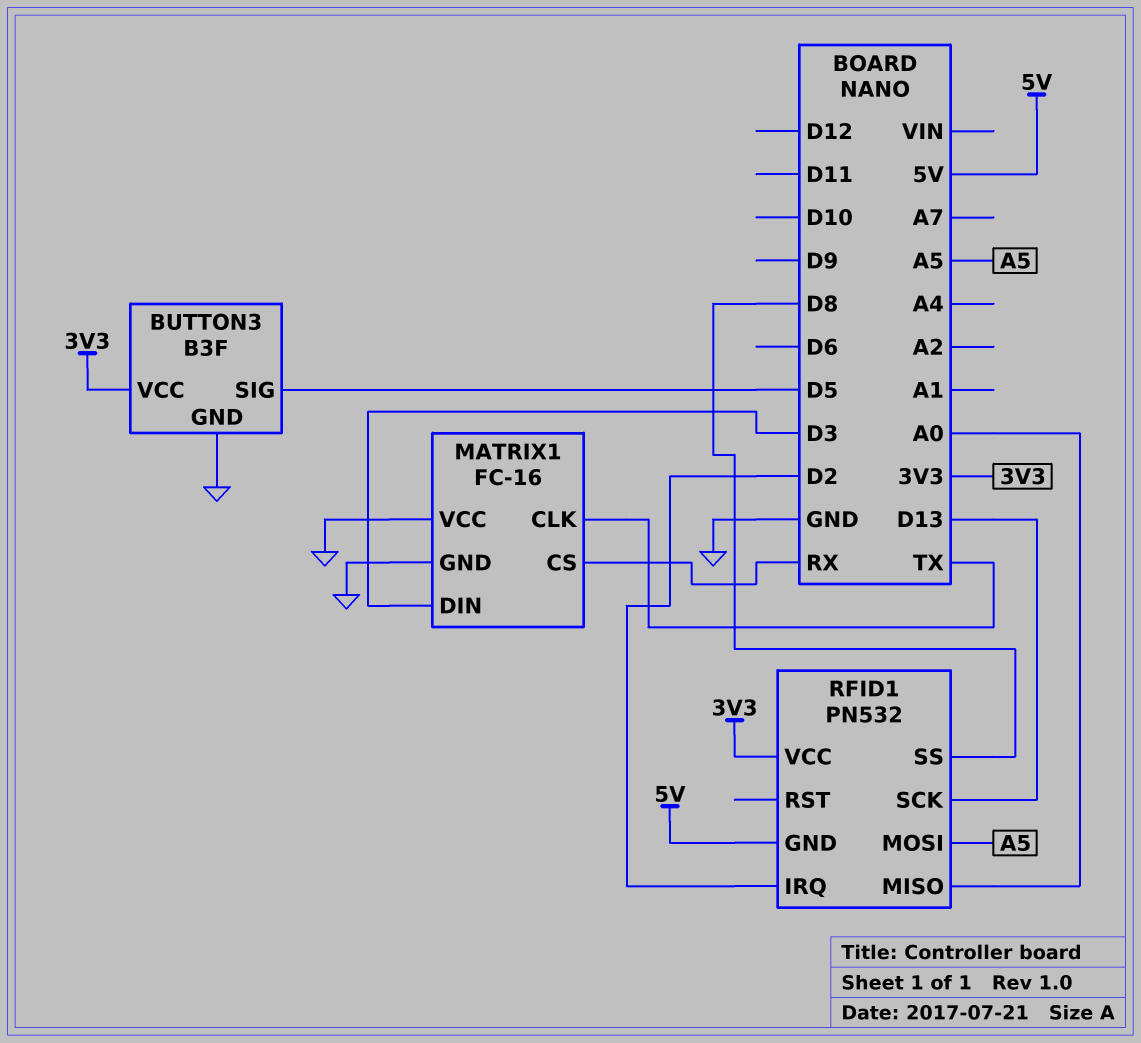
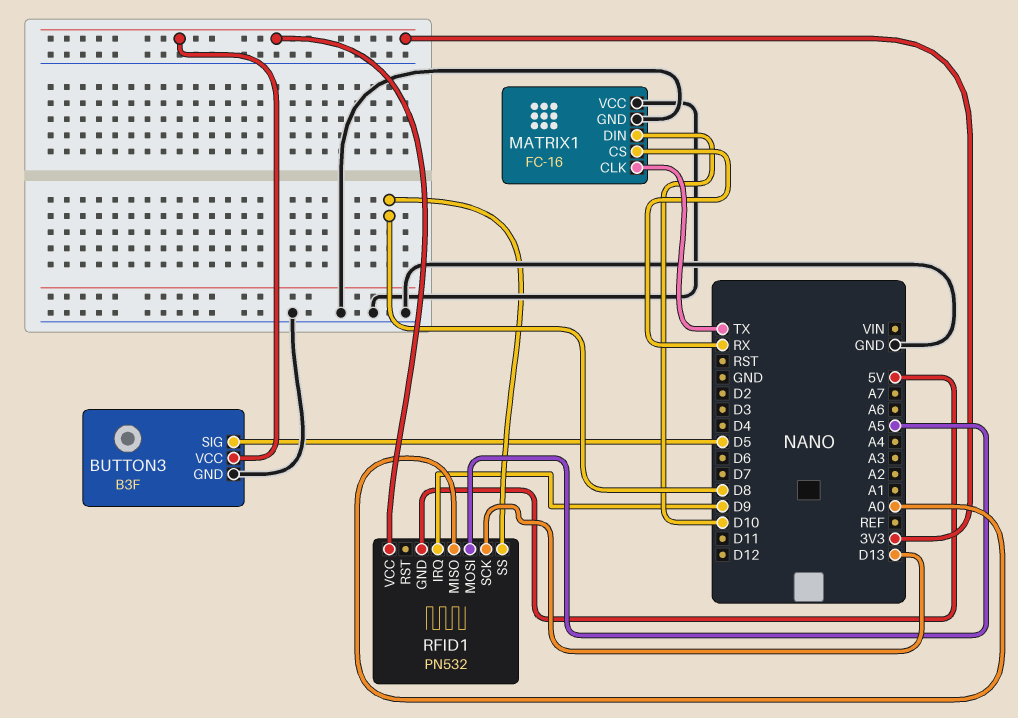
MATRIX1 pin DIN: D3 -> D10
RFID1 pin IRQ: D2 -> D9

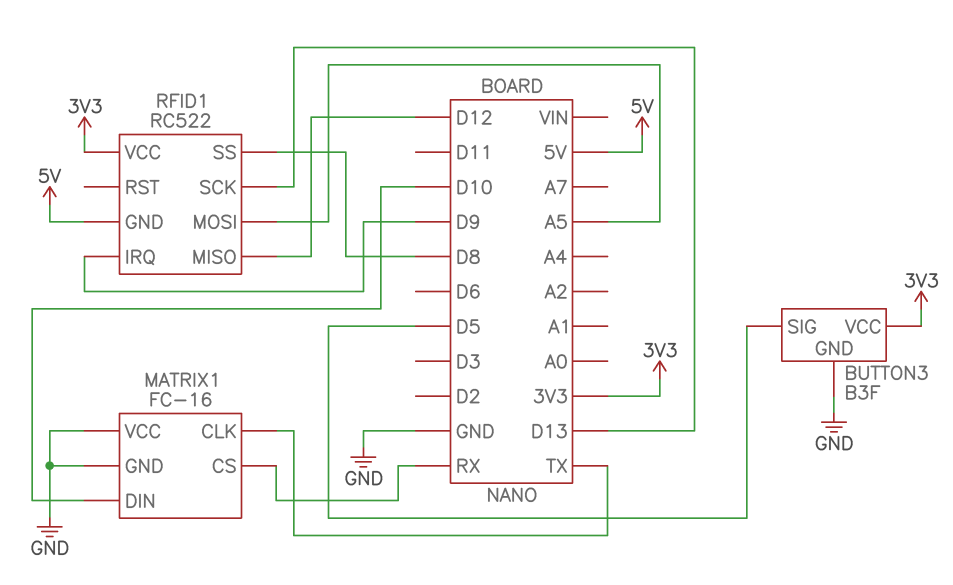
RFID1: PN532 -> RC522
RFID1 pin MISO: A0 -> D12

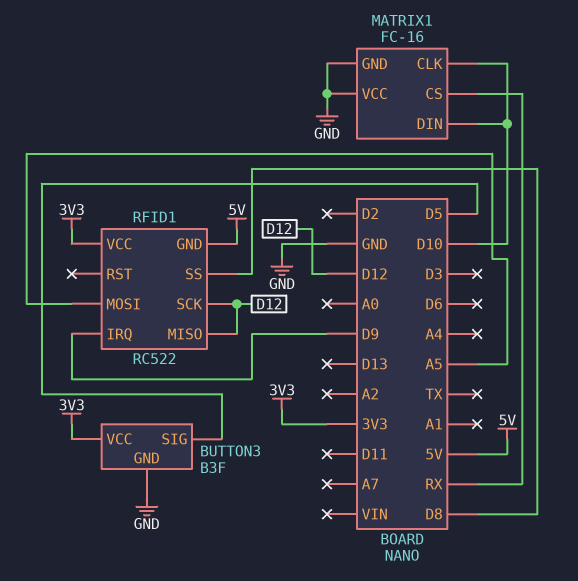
MATRIX1 pin CLK: TX -> D10
RFID1 pin SCK: D13 -> D12

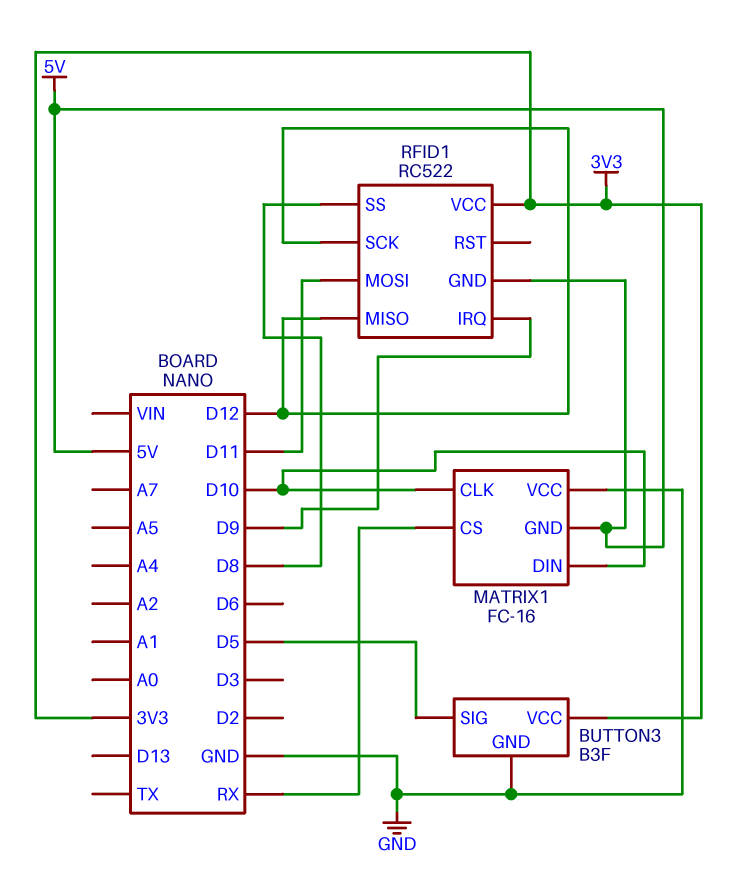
MATRIX1 pin GND: GND -> 5V
RFID1 pin MOSI: A5 -> D11

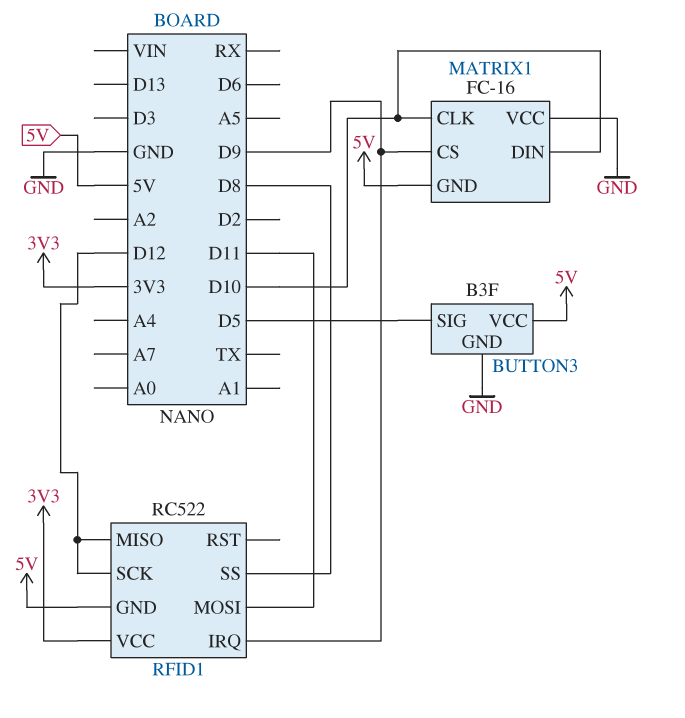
BUTTON3 pin VCC: 3V3 -> 5V
MATRIX1 pin CS: RX -> D9

